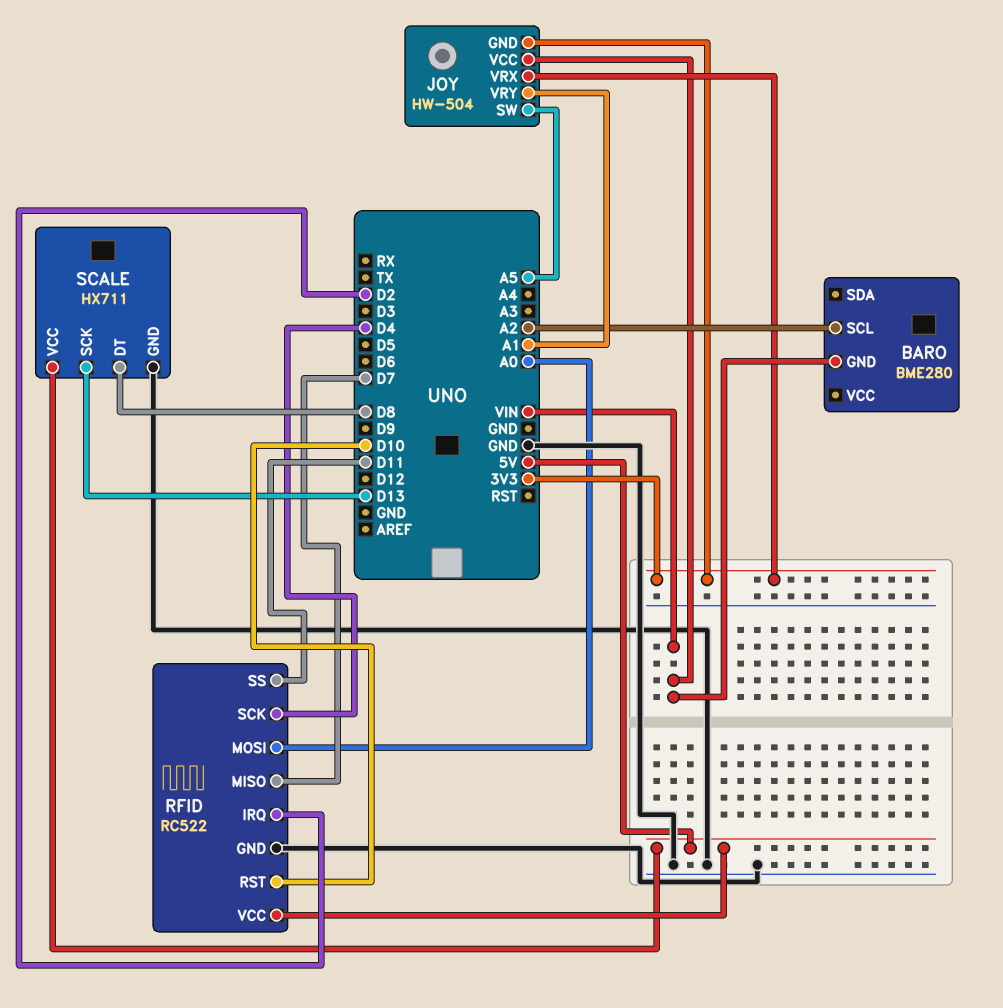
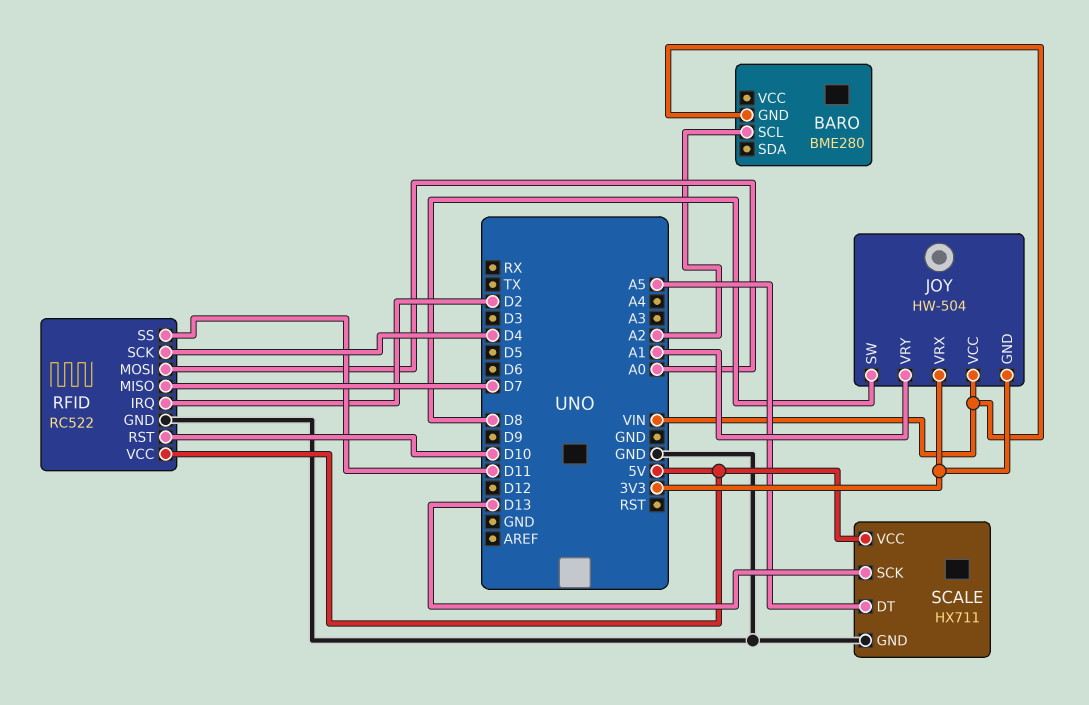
JOY pin SW: A5 -> D8
SCALE pin DT: D8 -> A5

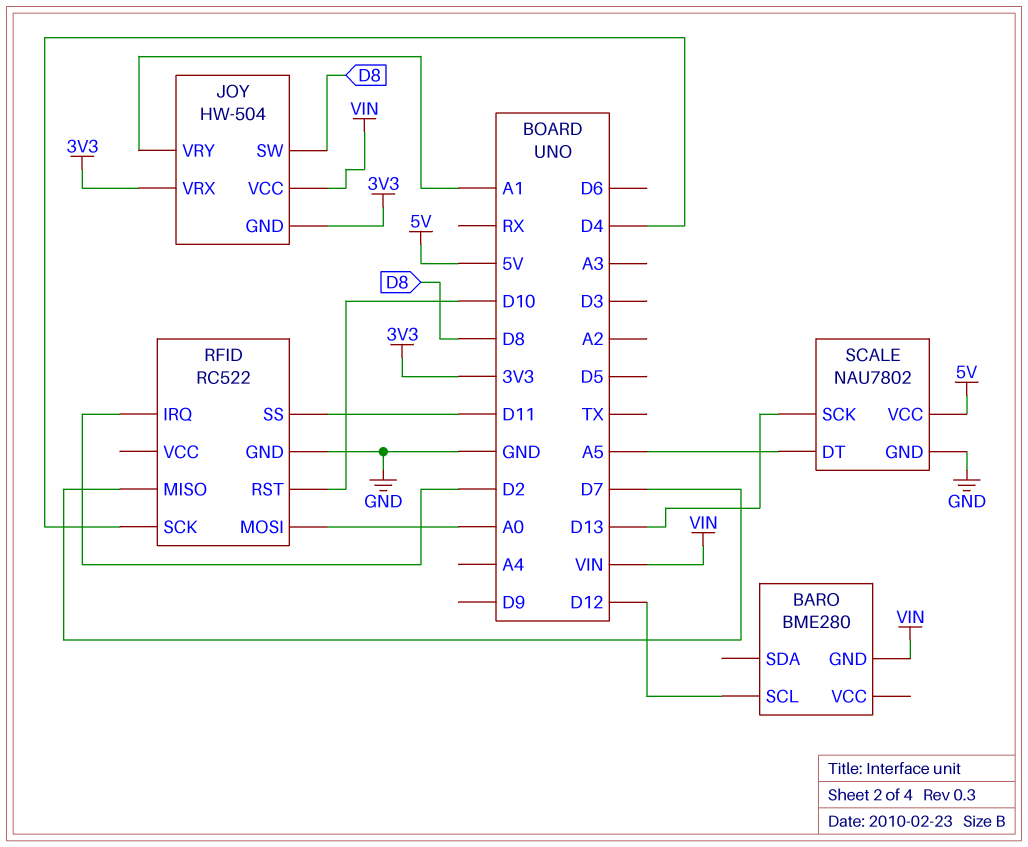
BARO pin SCL: A2 -> D12
RFID pin VCC: 5V -> none
SCALE: HX711 -> NAU7802

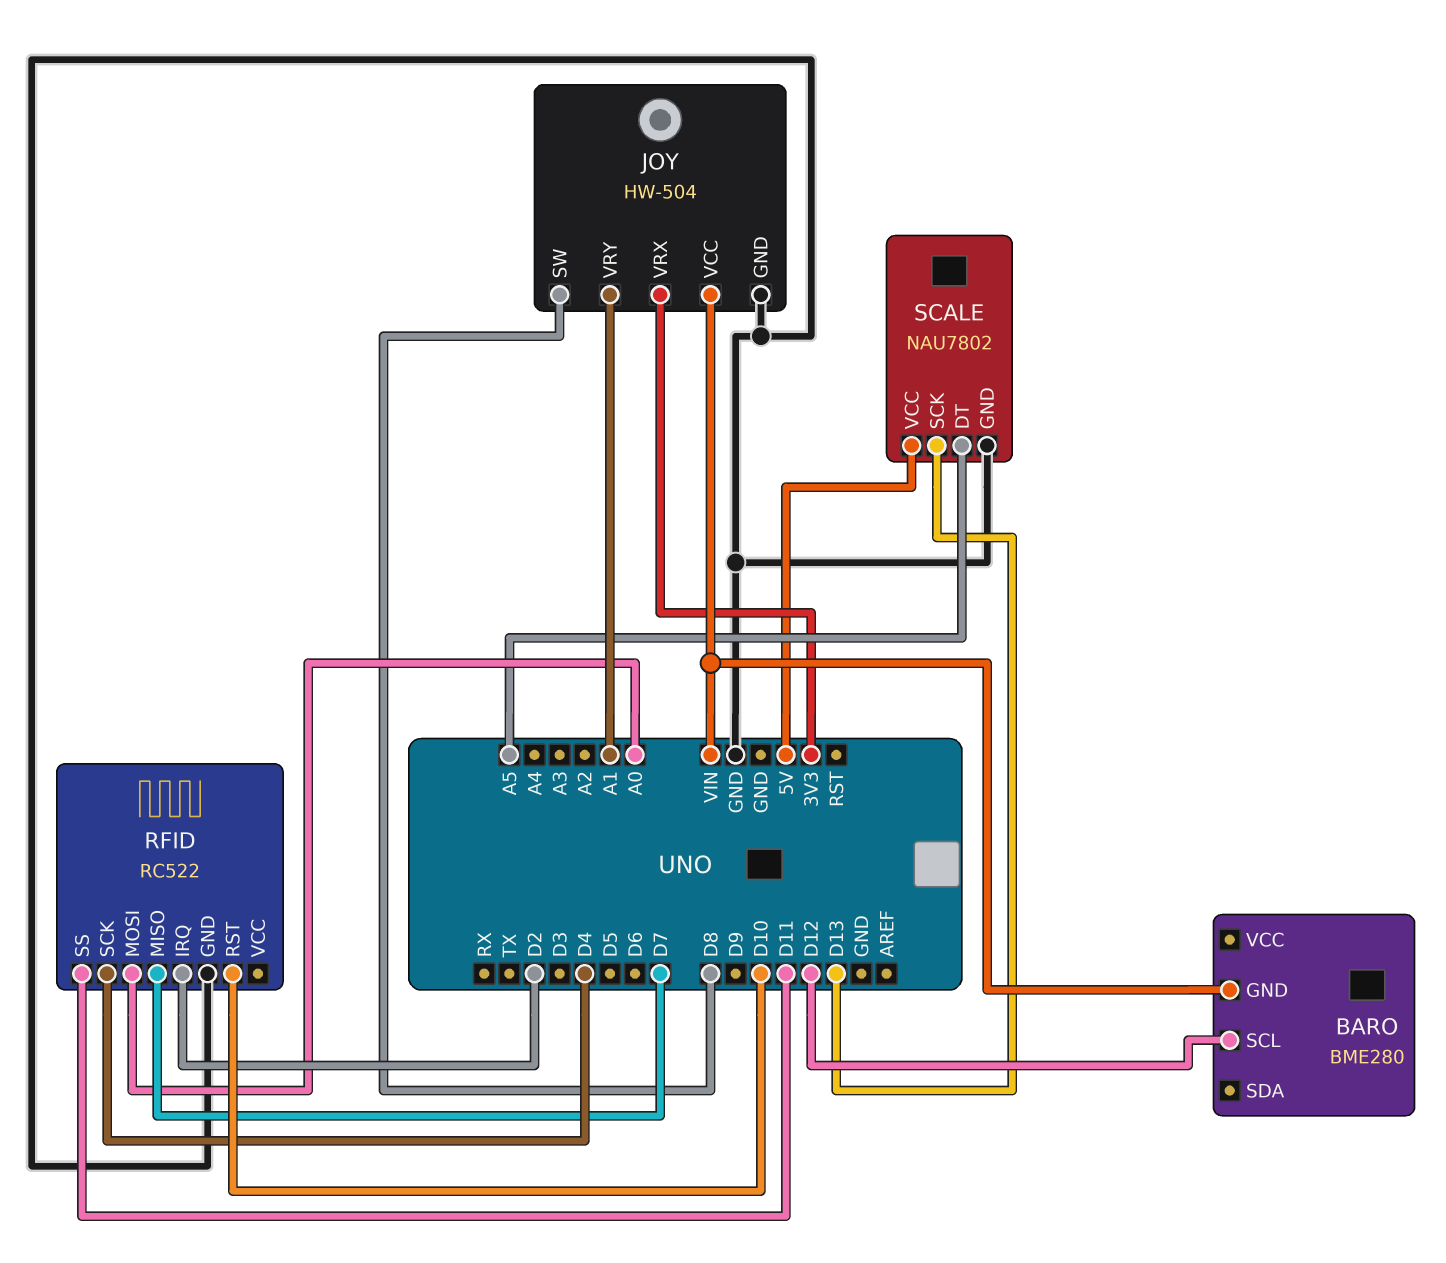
JOY pin GND: 3V3 -> GND

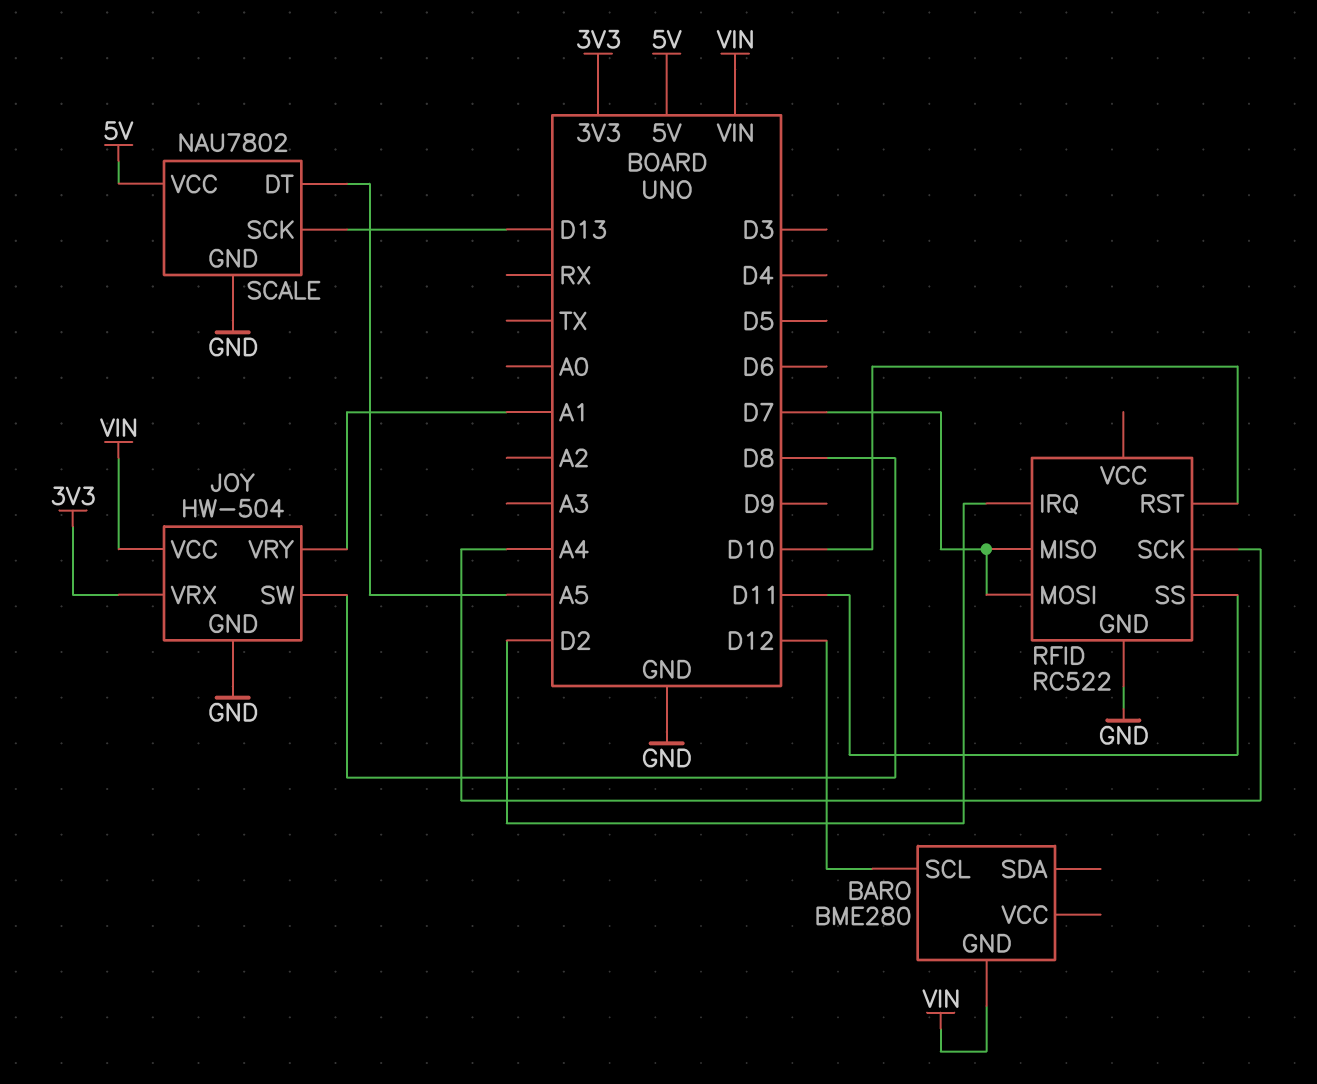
RFID pin MOSI: A0 -> D7
RFID pin SCK: D4 -> A4

